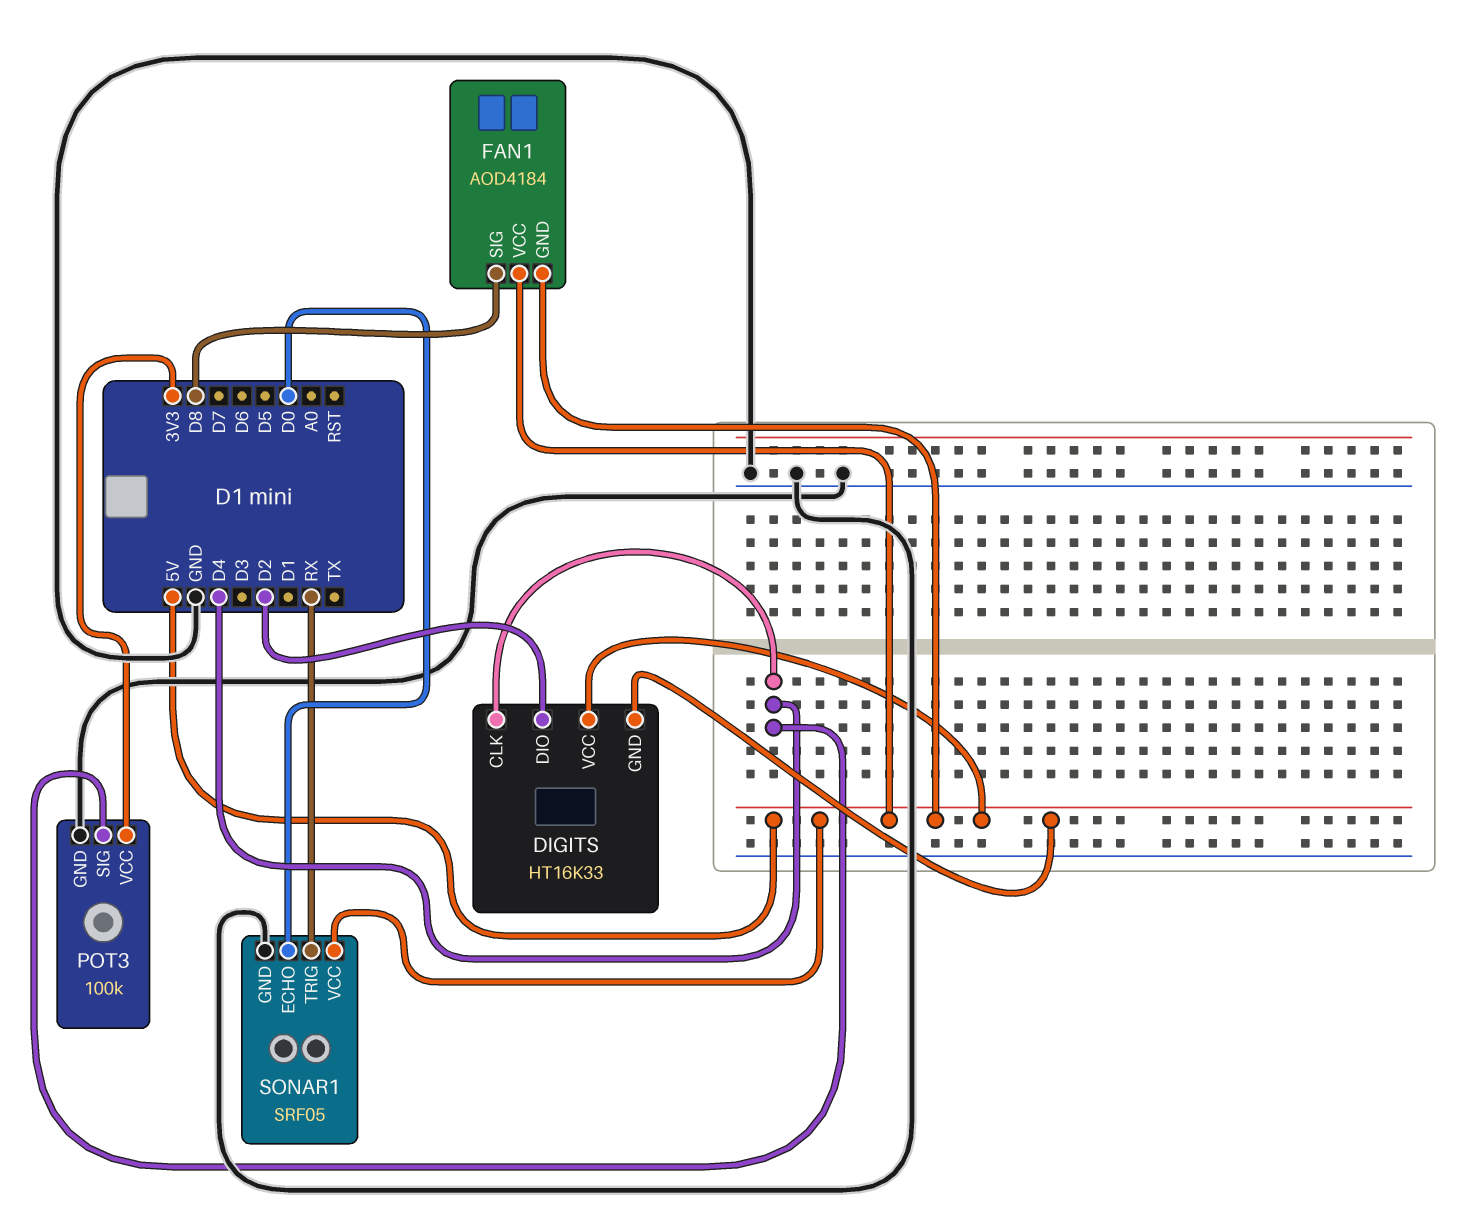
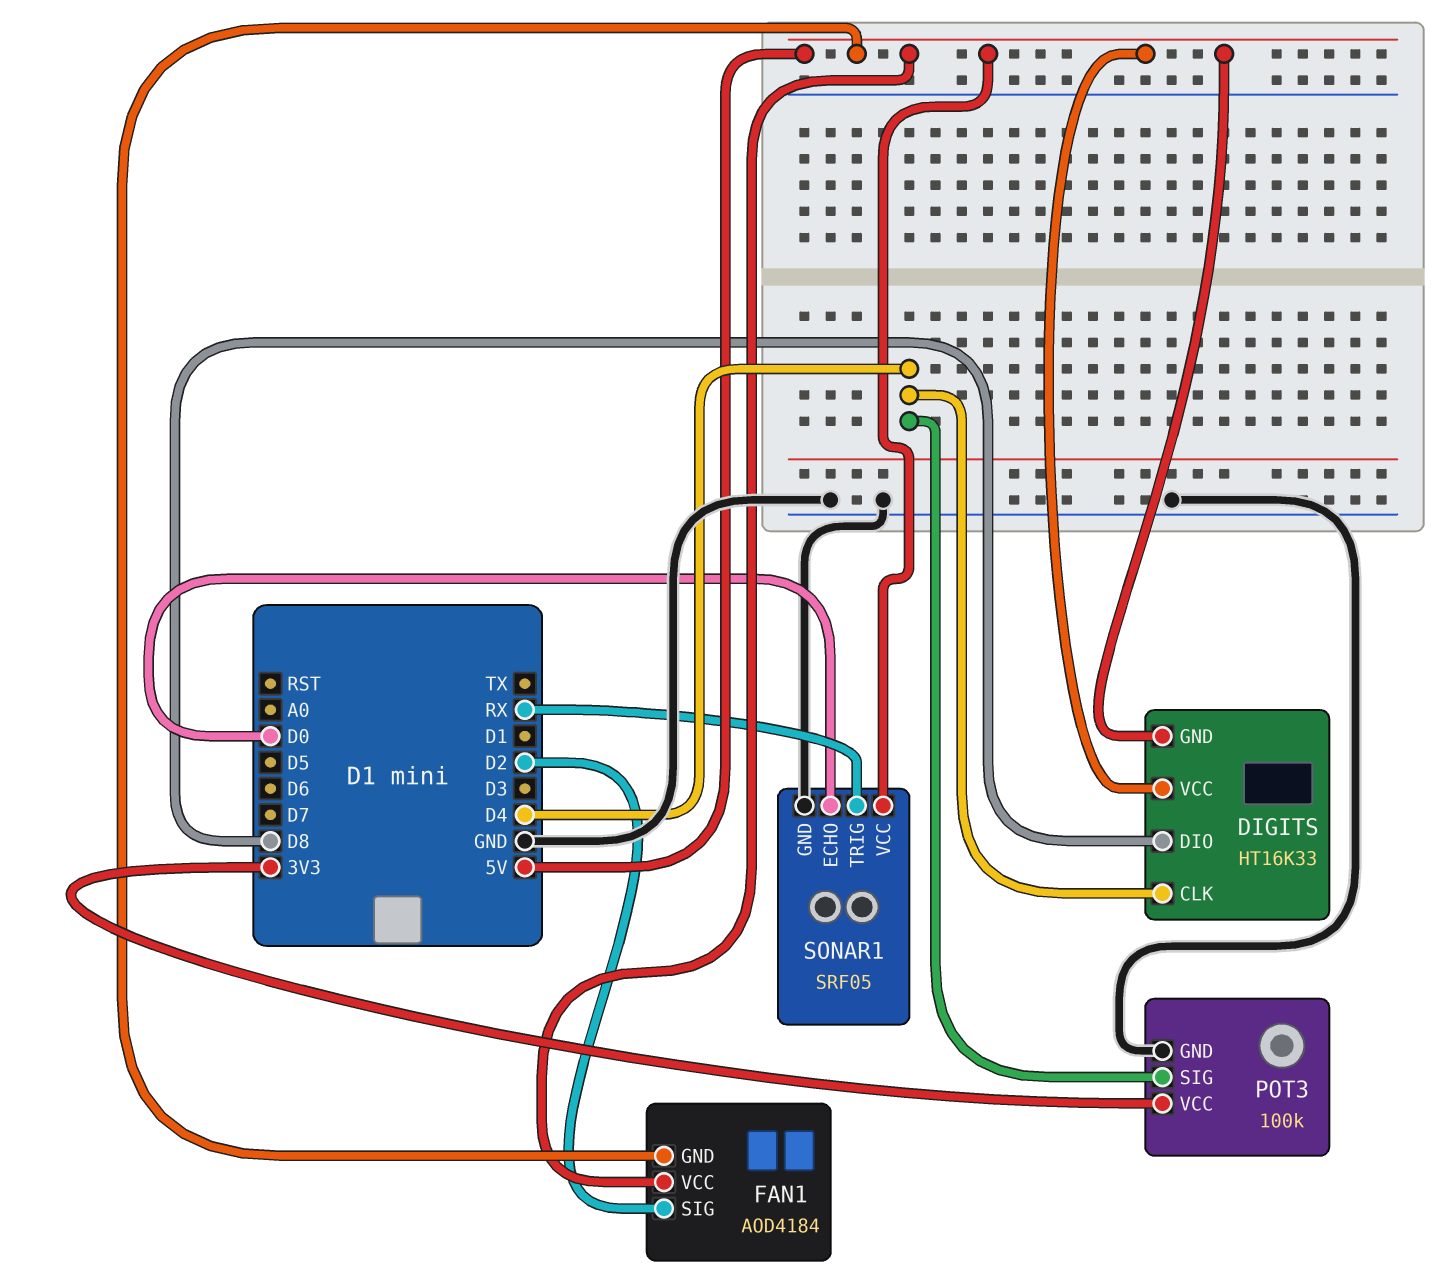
DIGITS pin DIO: D2 -> D8
FAN1 pin SIG: D8 -> D2

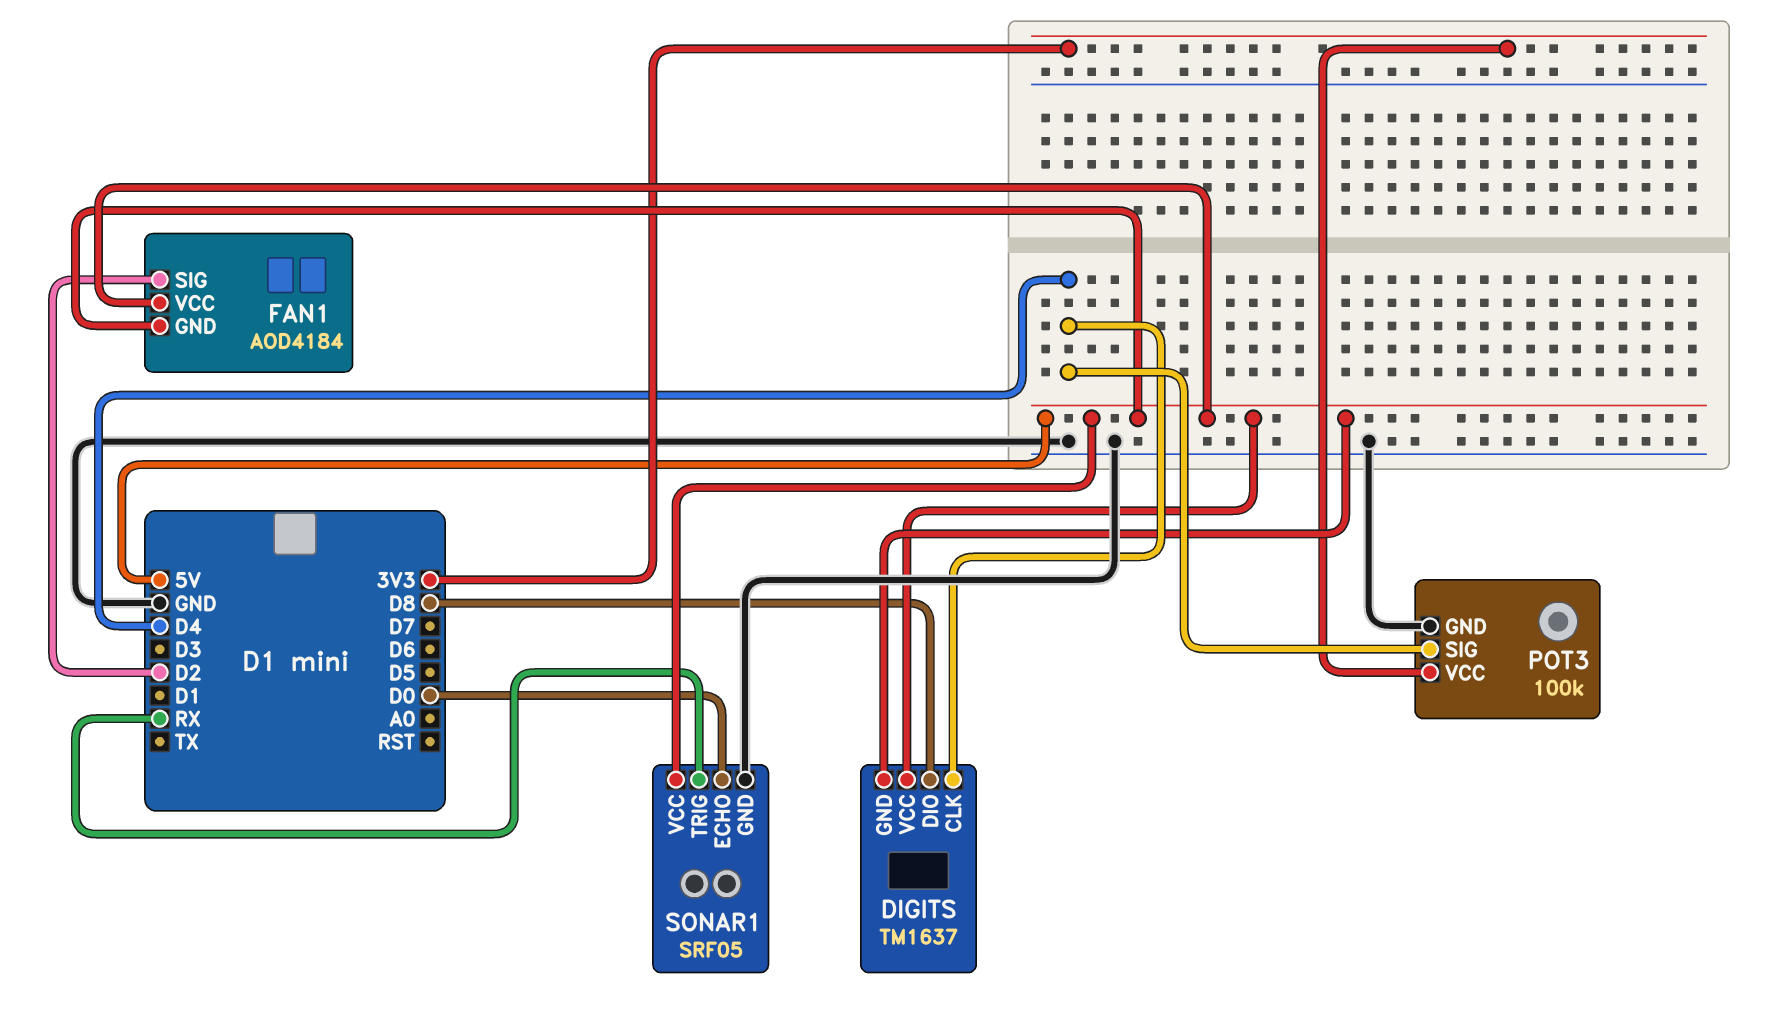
DIGITS: HT16K33 -> TM1637

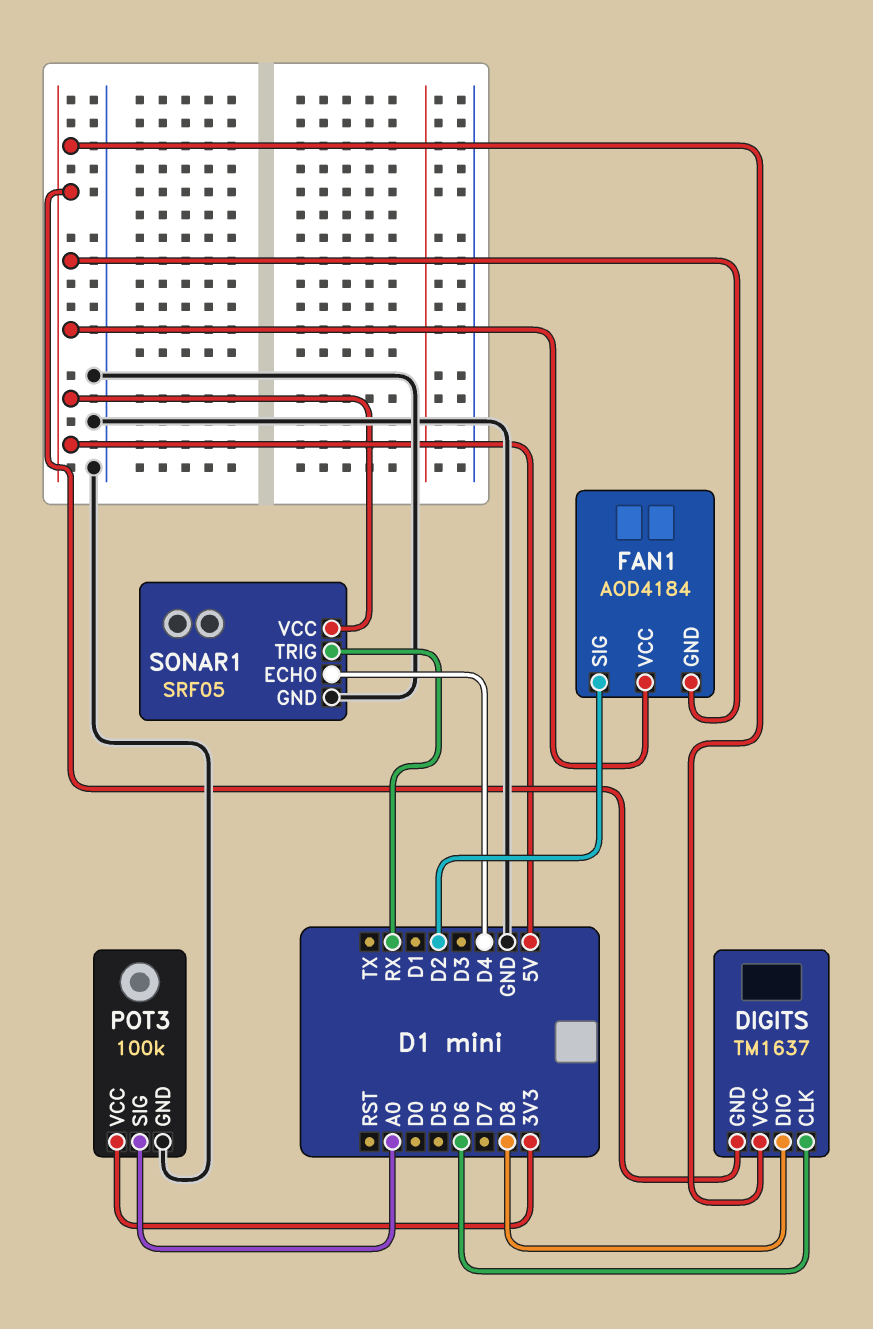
DIGITS pin CLK: D4 -> D6
POT3 pin SIG: D4 -> A0
SONAR1 pin ECHO: D0 -> D4

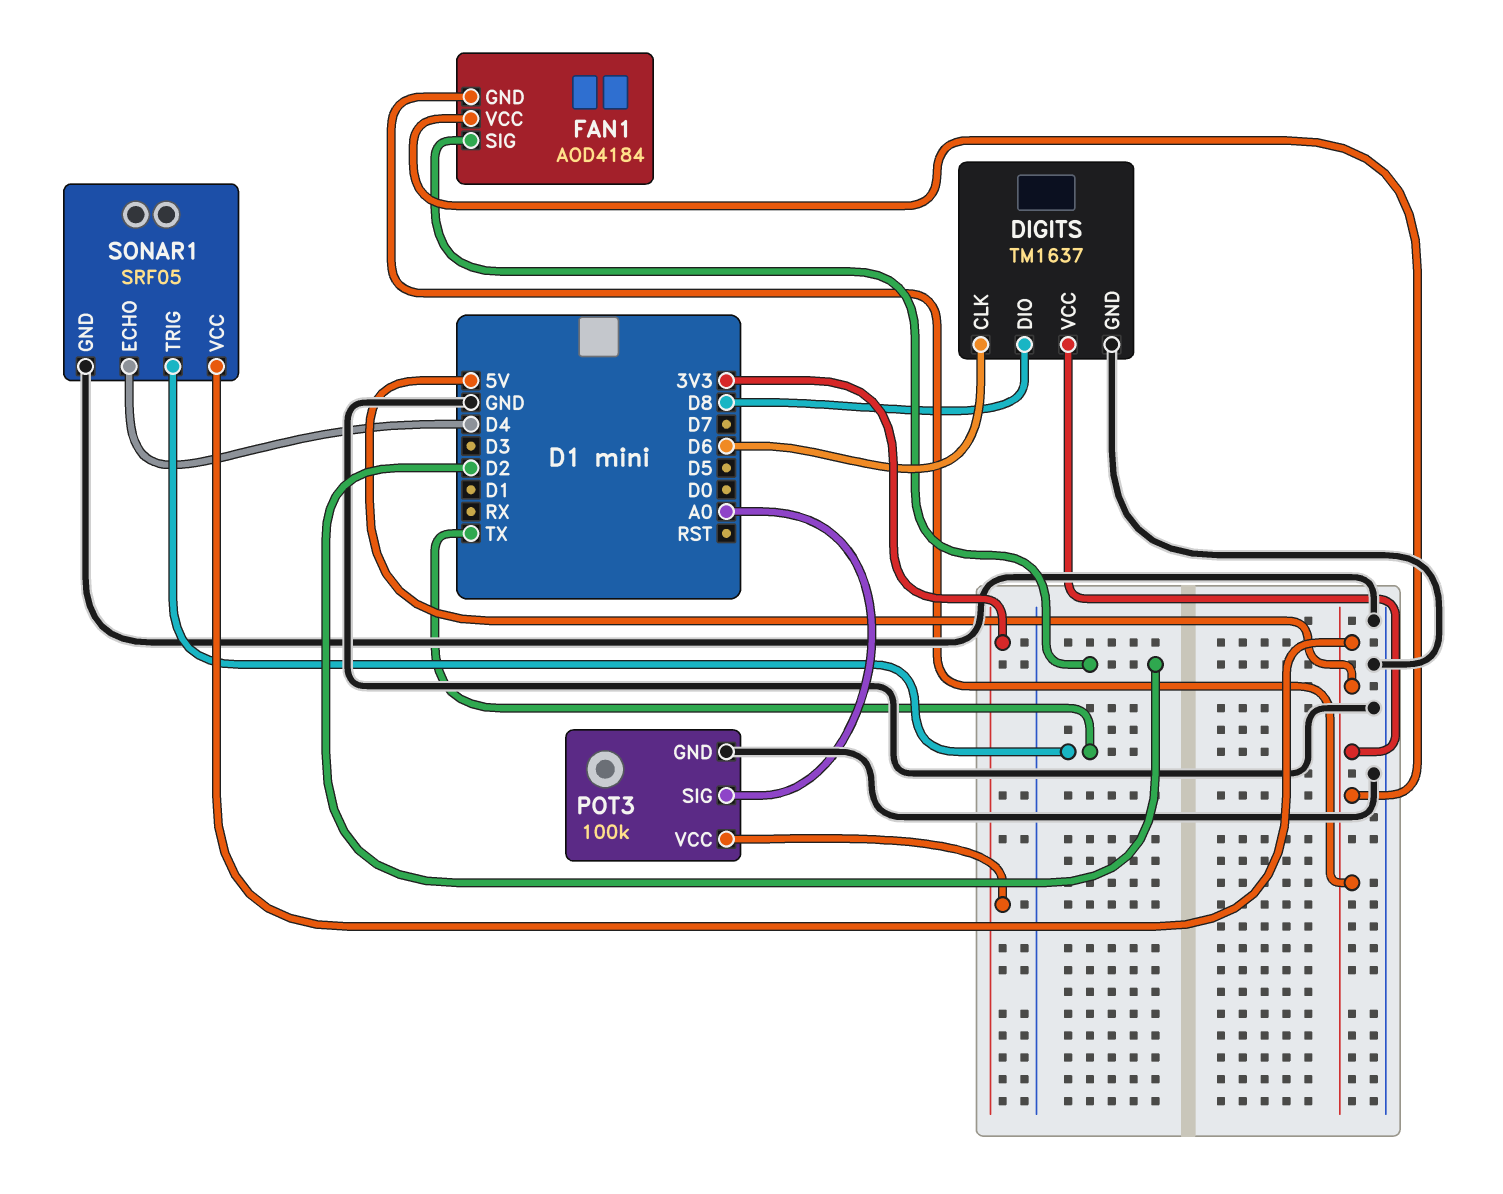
DIGITS pin GND: 5V -> GND
SONAR1 pin TRIG: RX -> TX

